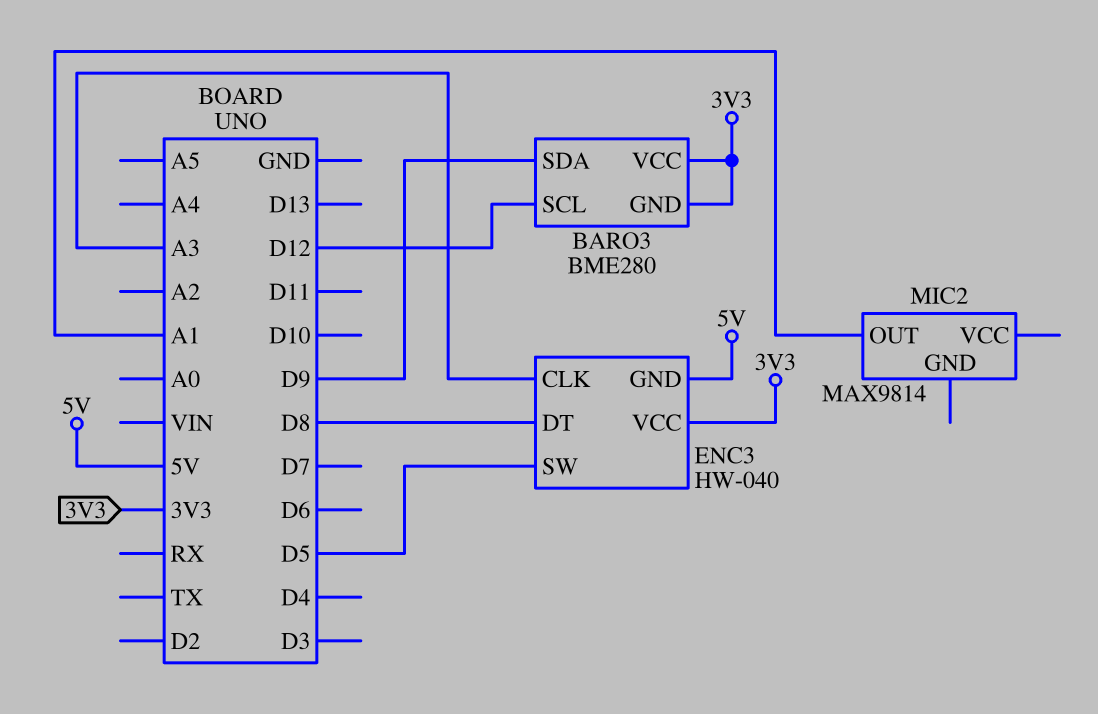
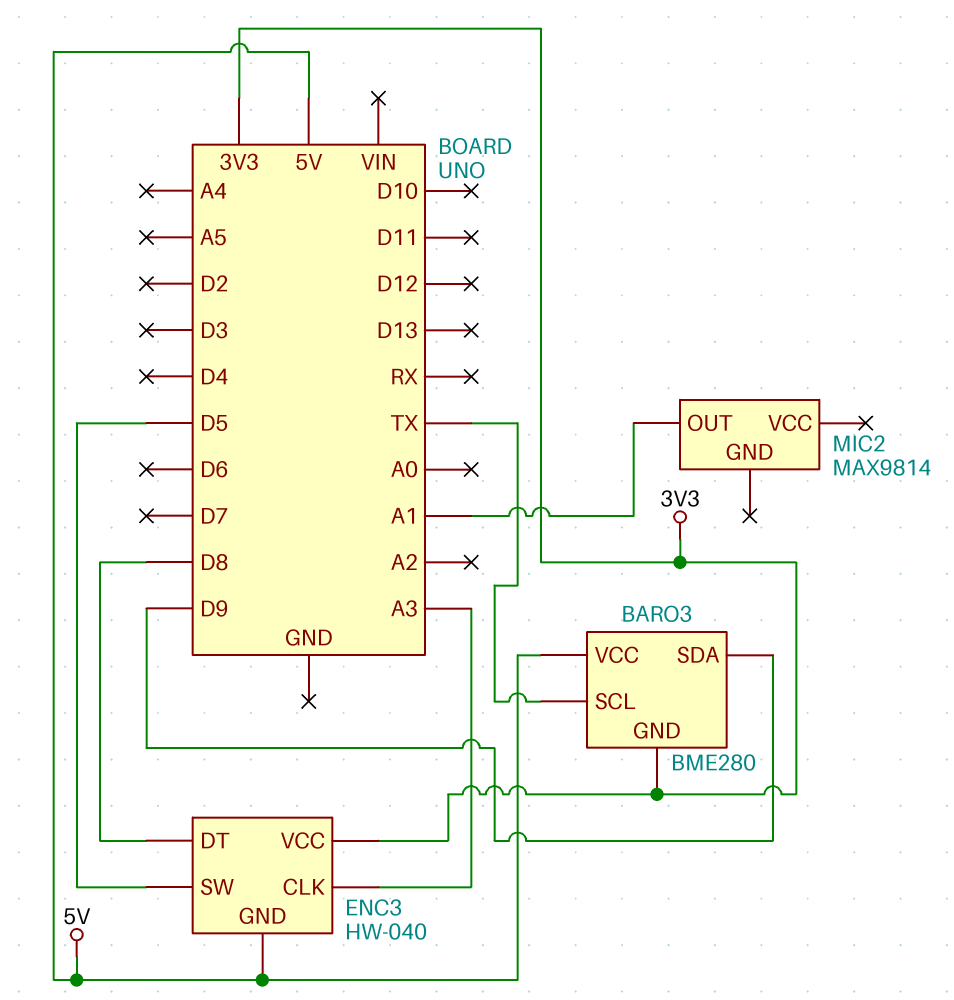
BARO3 pin SCL: D12 -> TX
BARO3 pin VCC: 3V3 -> 5V

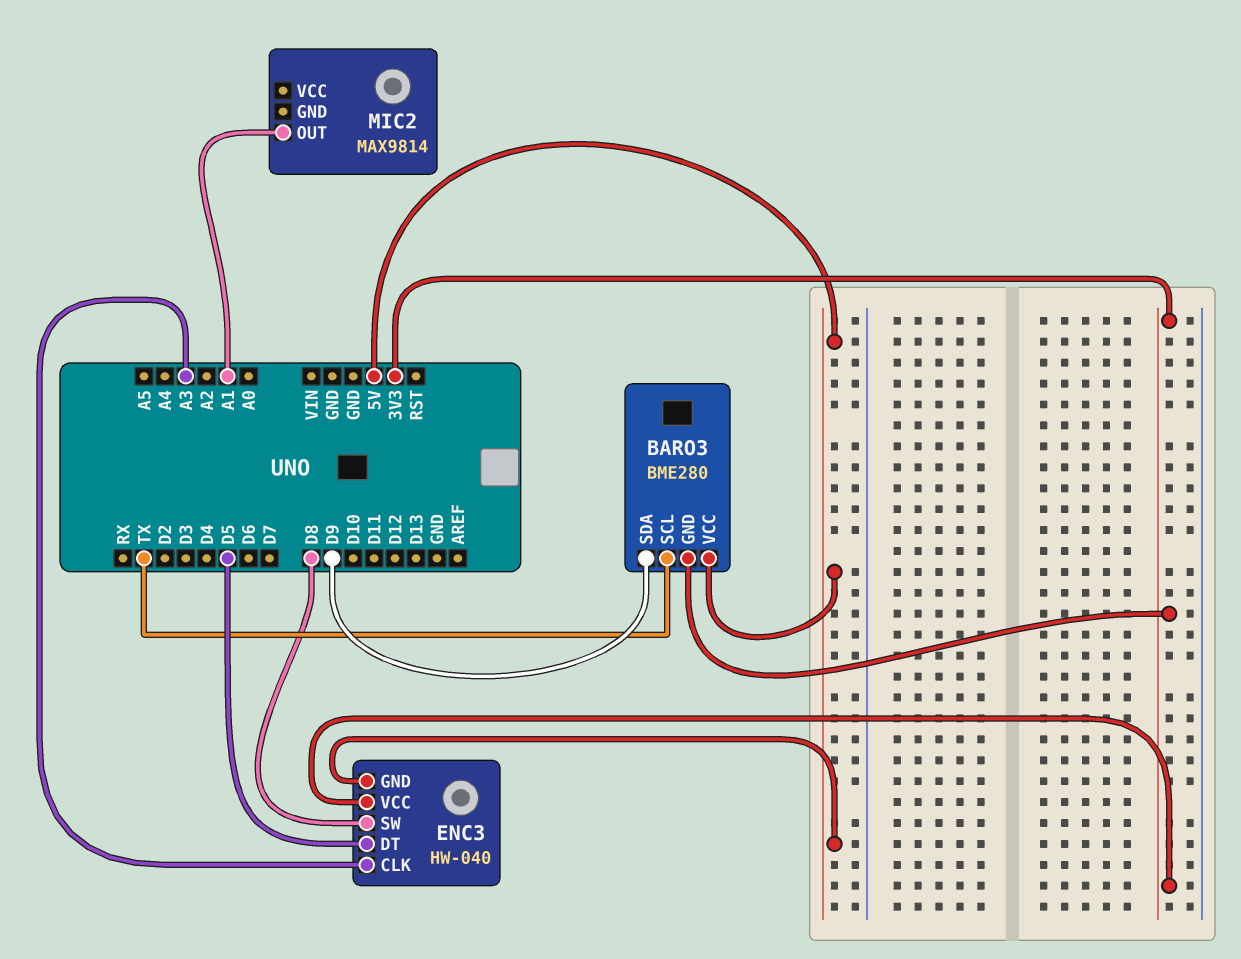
ENC3 pin DT: D8 -> D5
ENC3 pin SW: D5 -> D8

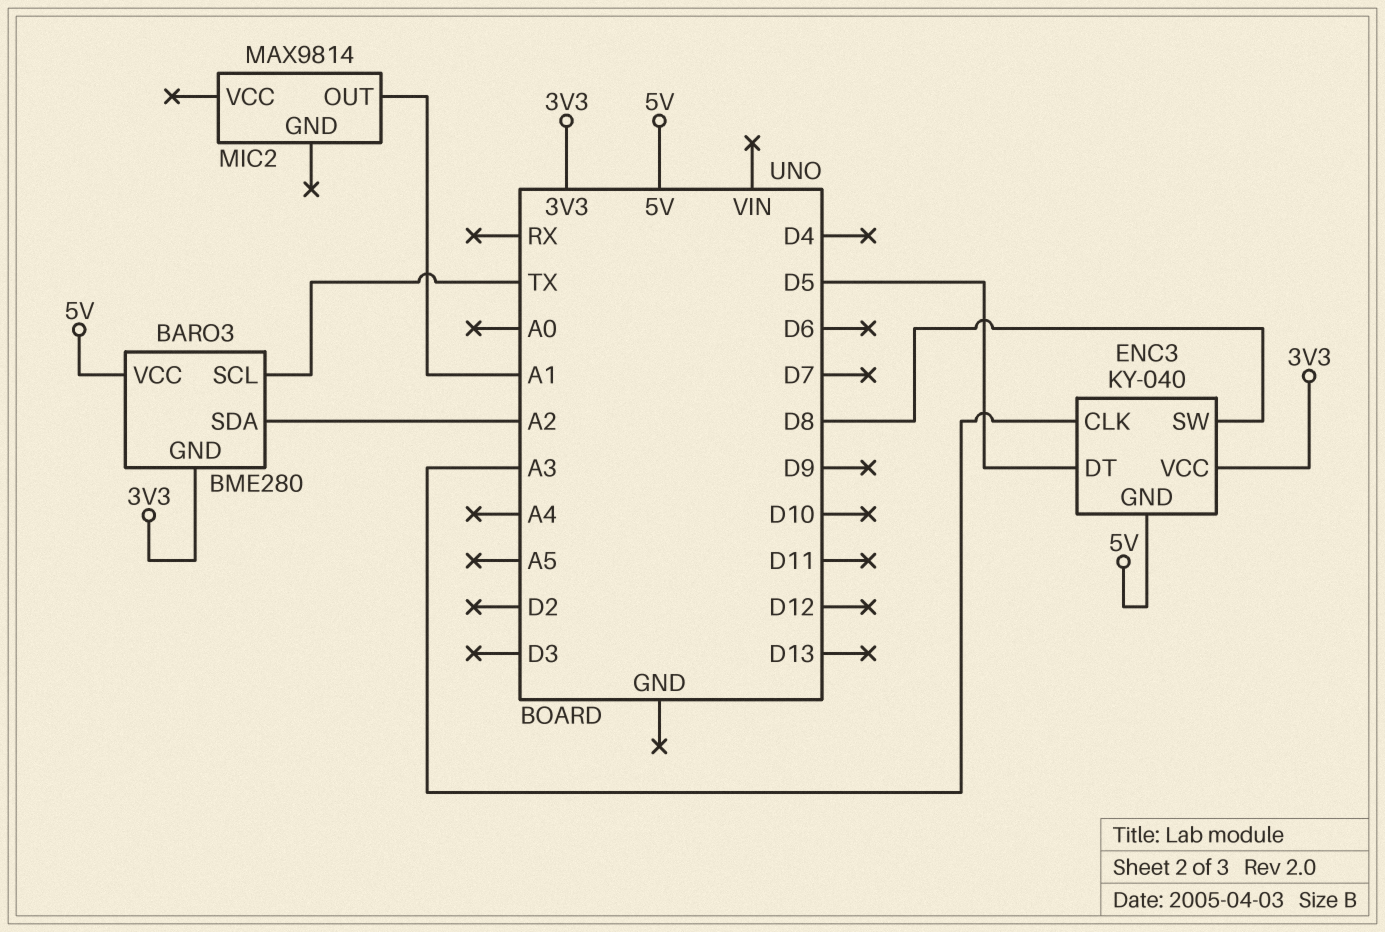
BARO3 pin SDA: D9 -> A2
ENC3: HW-040 -> KY-040

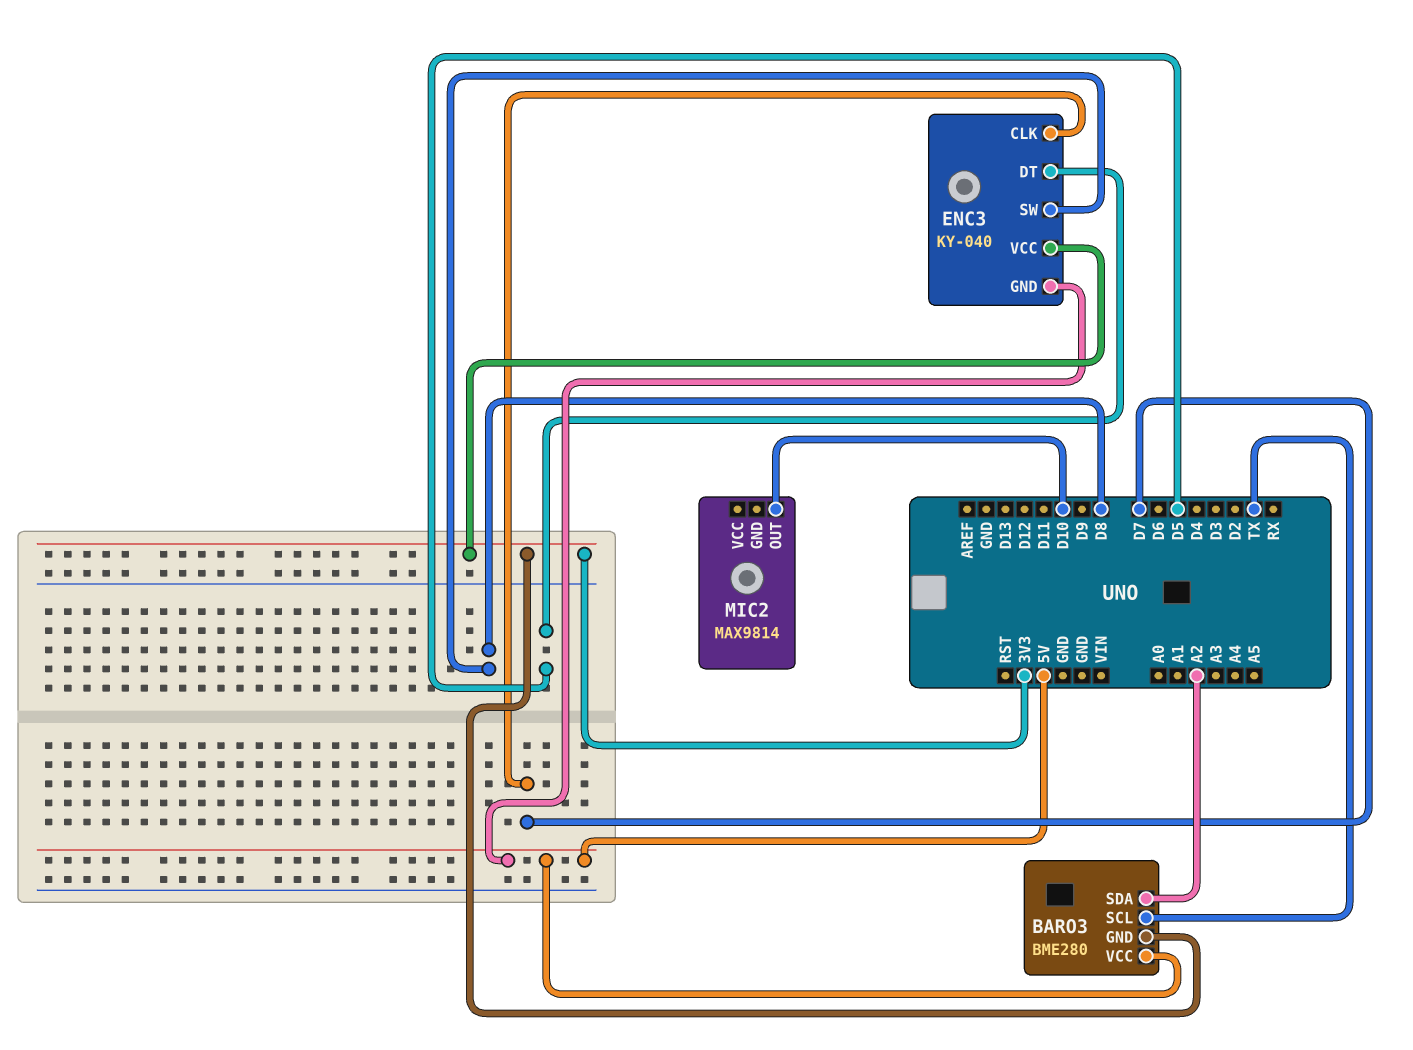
ENC3 pin CLK: A3 -> D7
MIC2 pin OUT: A1 -> D10

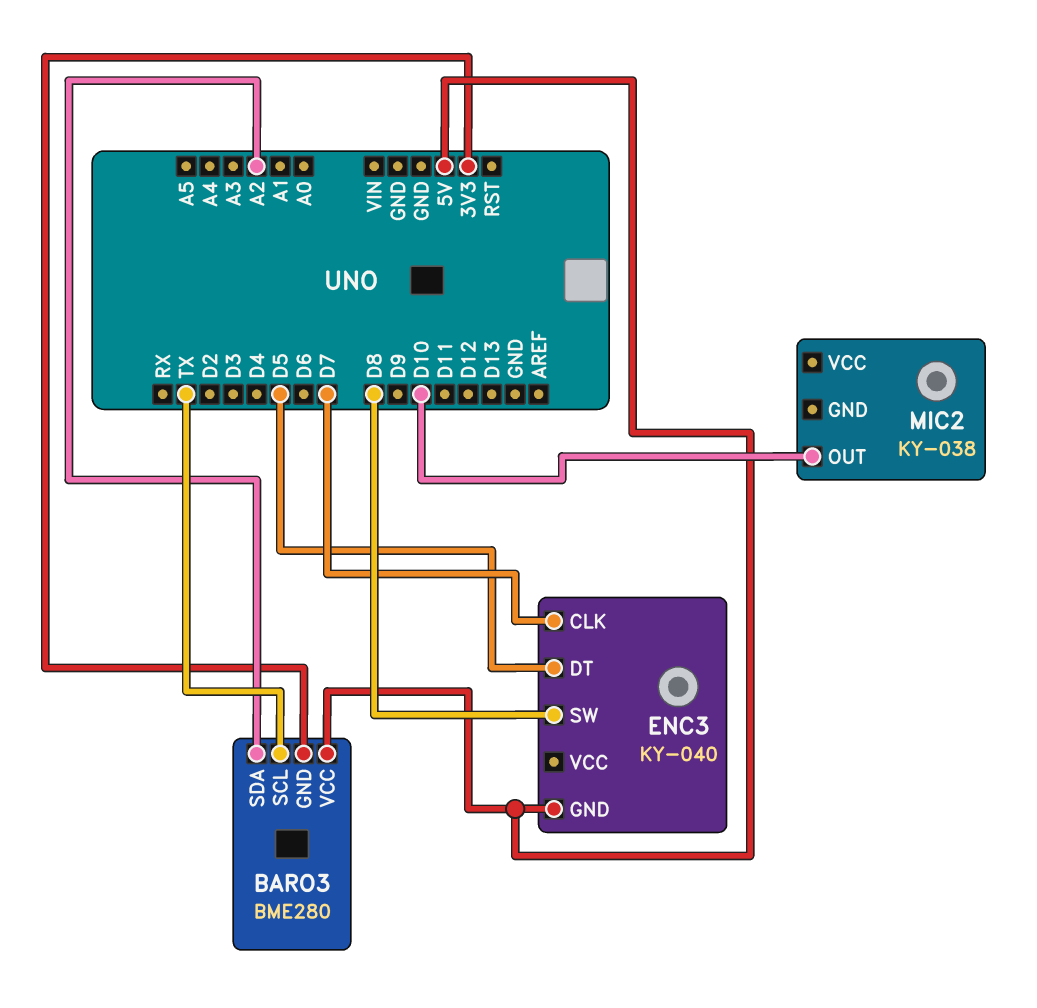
ENC3 pin VCC: 3V3 -> none
MIC2: MAX9814 -> KY-038

